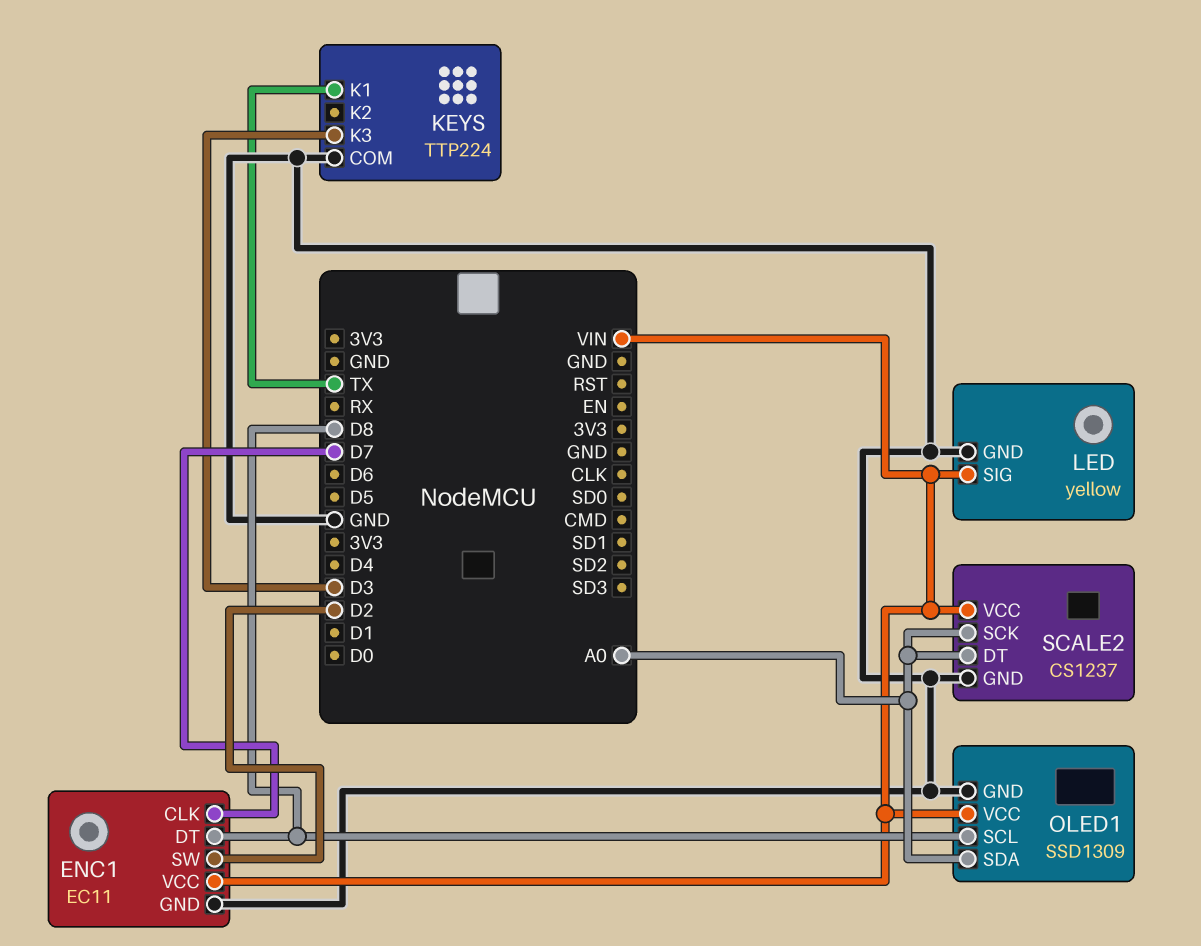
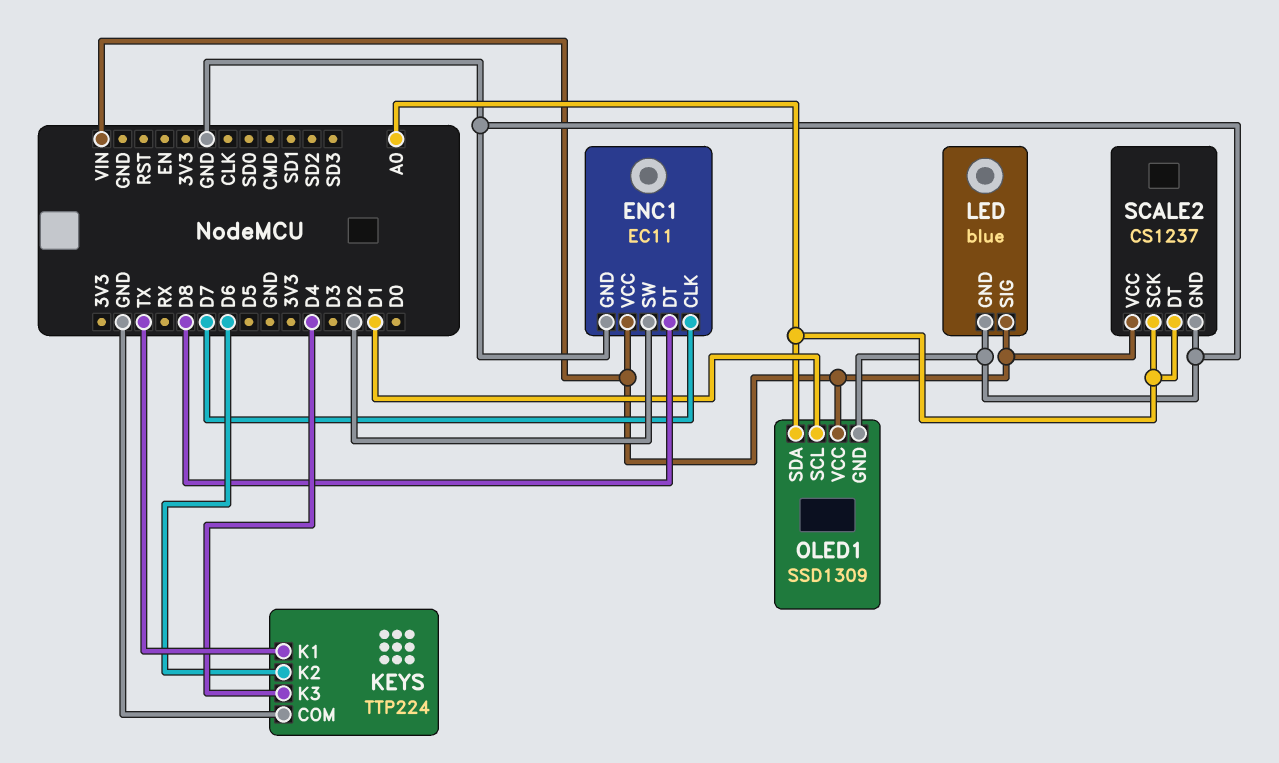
KEYS pin K2: none -> D6
KEYS pin K3: D3 -> D4
LED: yellow -> blue
OLED1 pin SCL: D8 -> D1

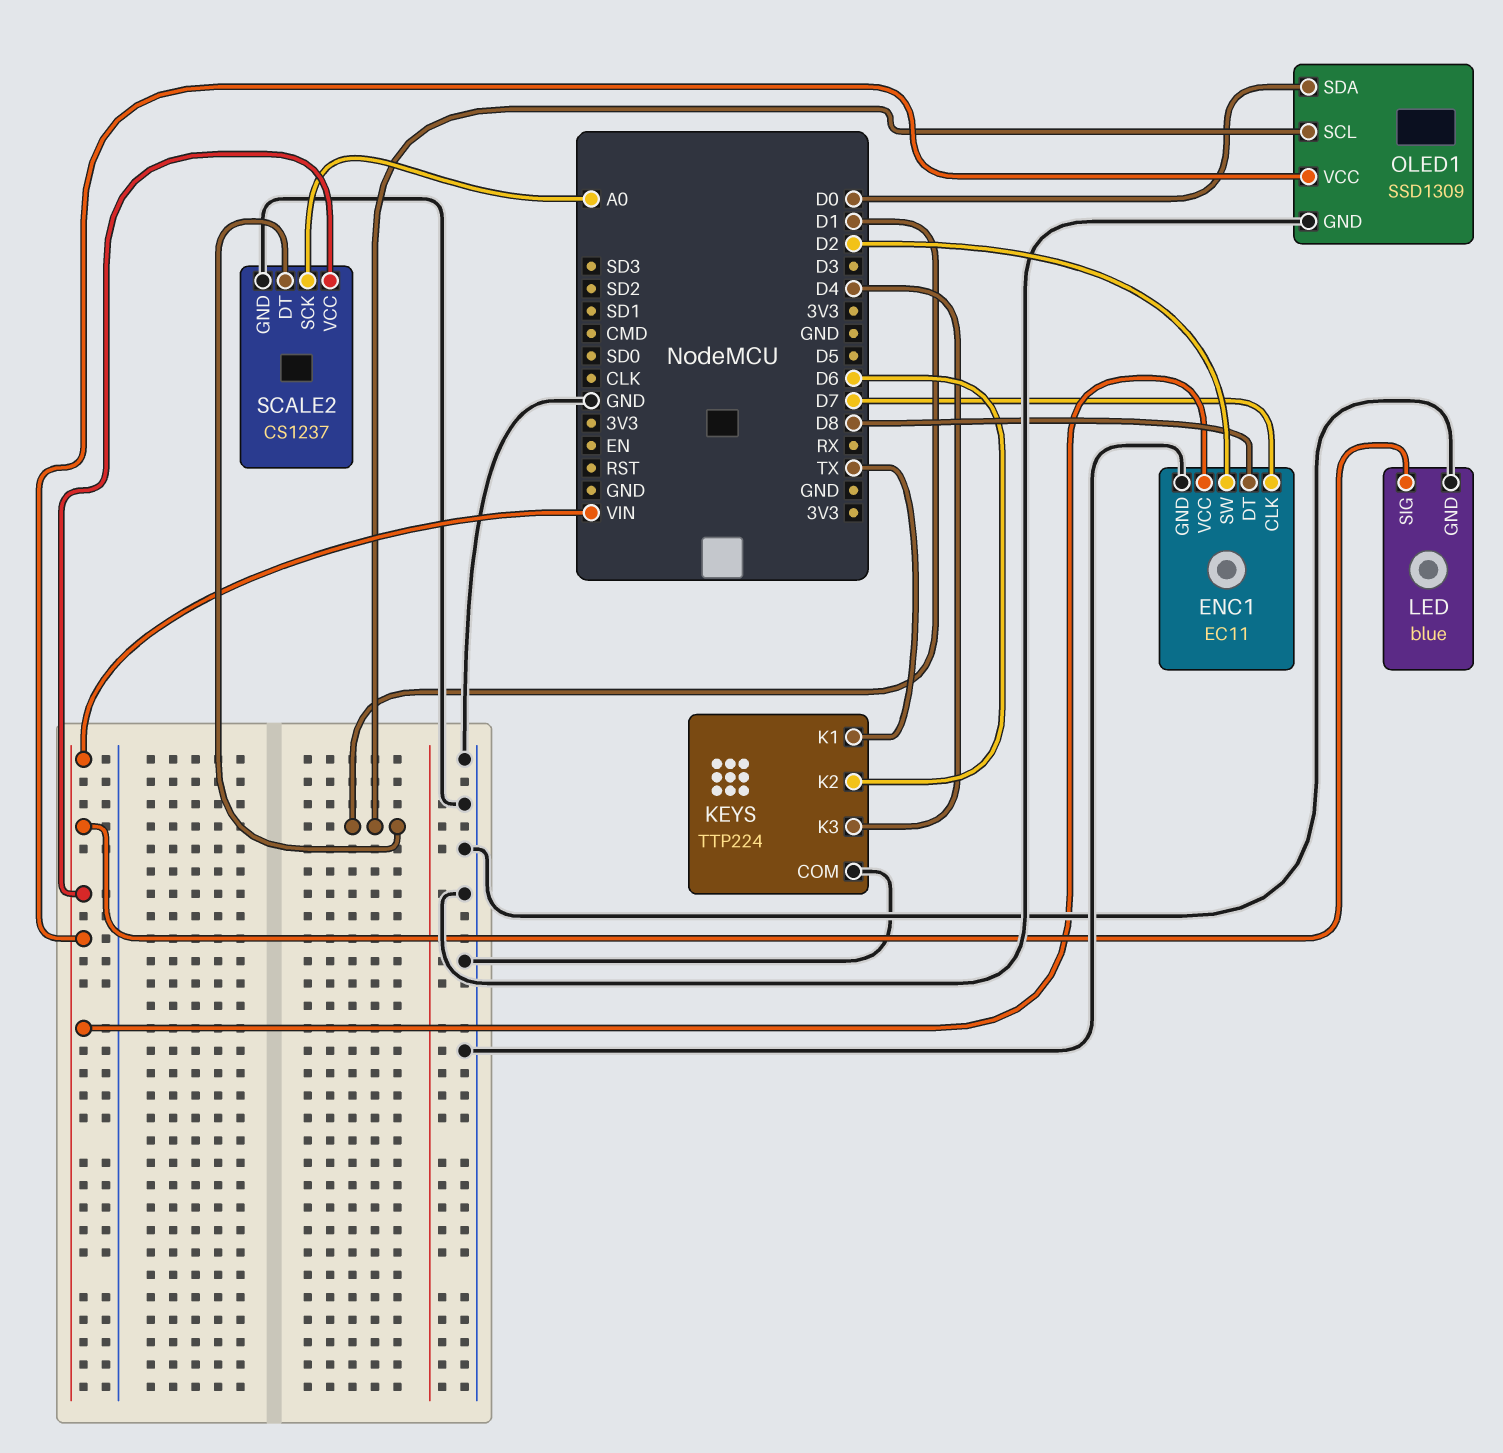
OLED1 pin SDA: A0 -> D0
SCALE2 pin DT: A0 -> D1

